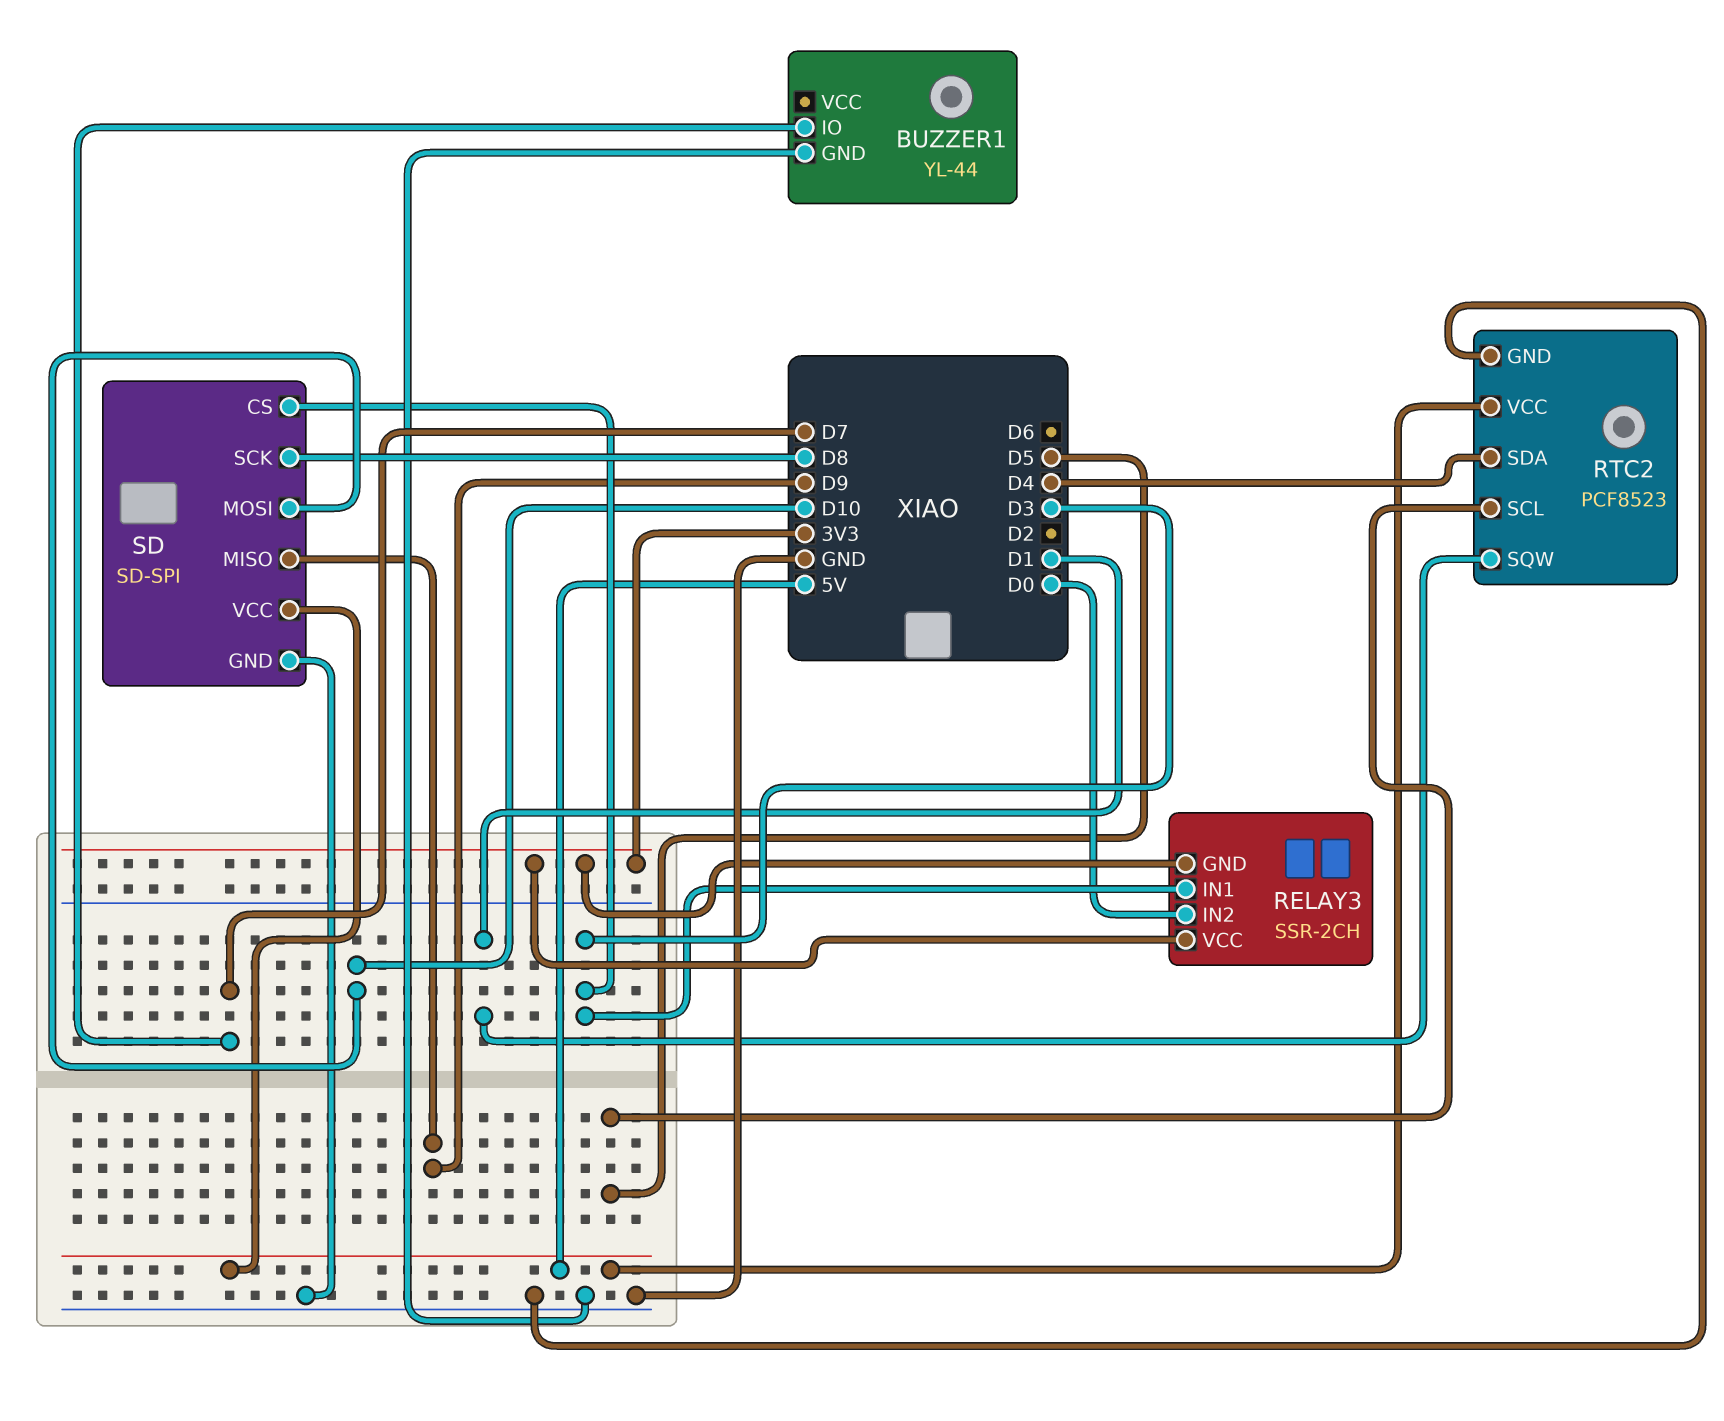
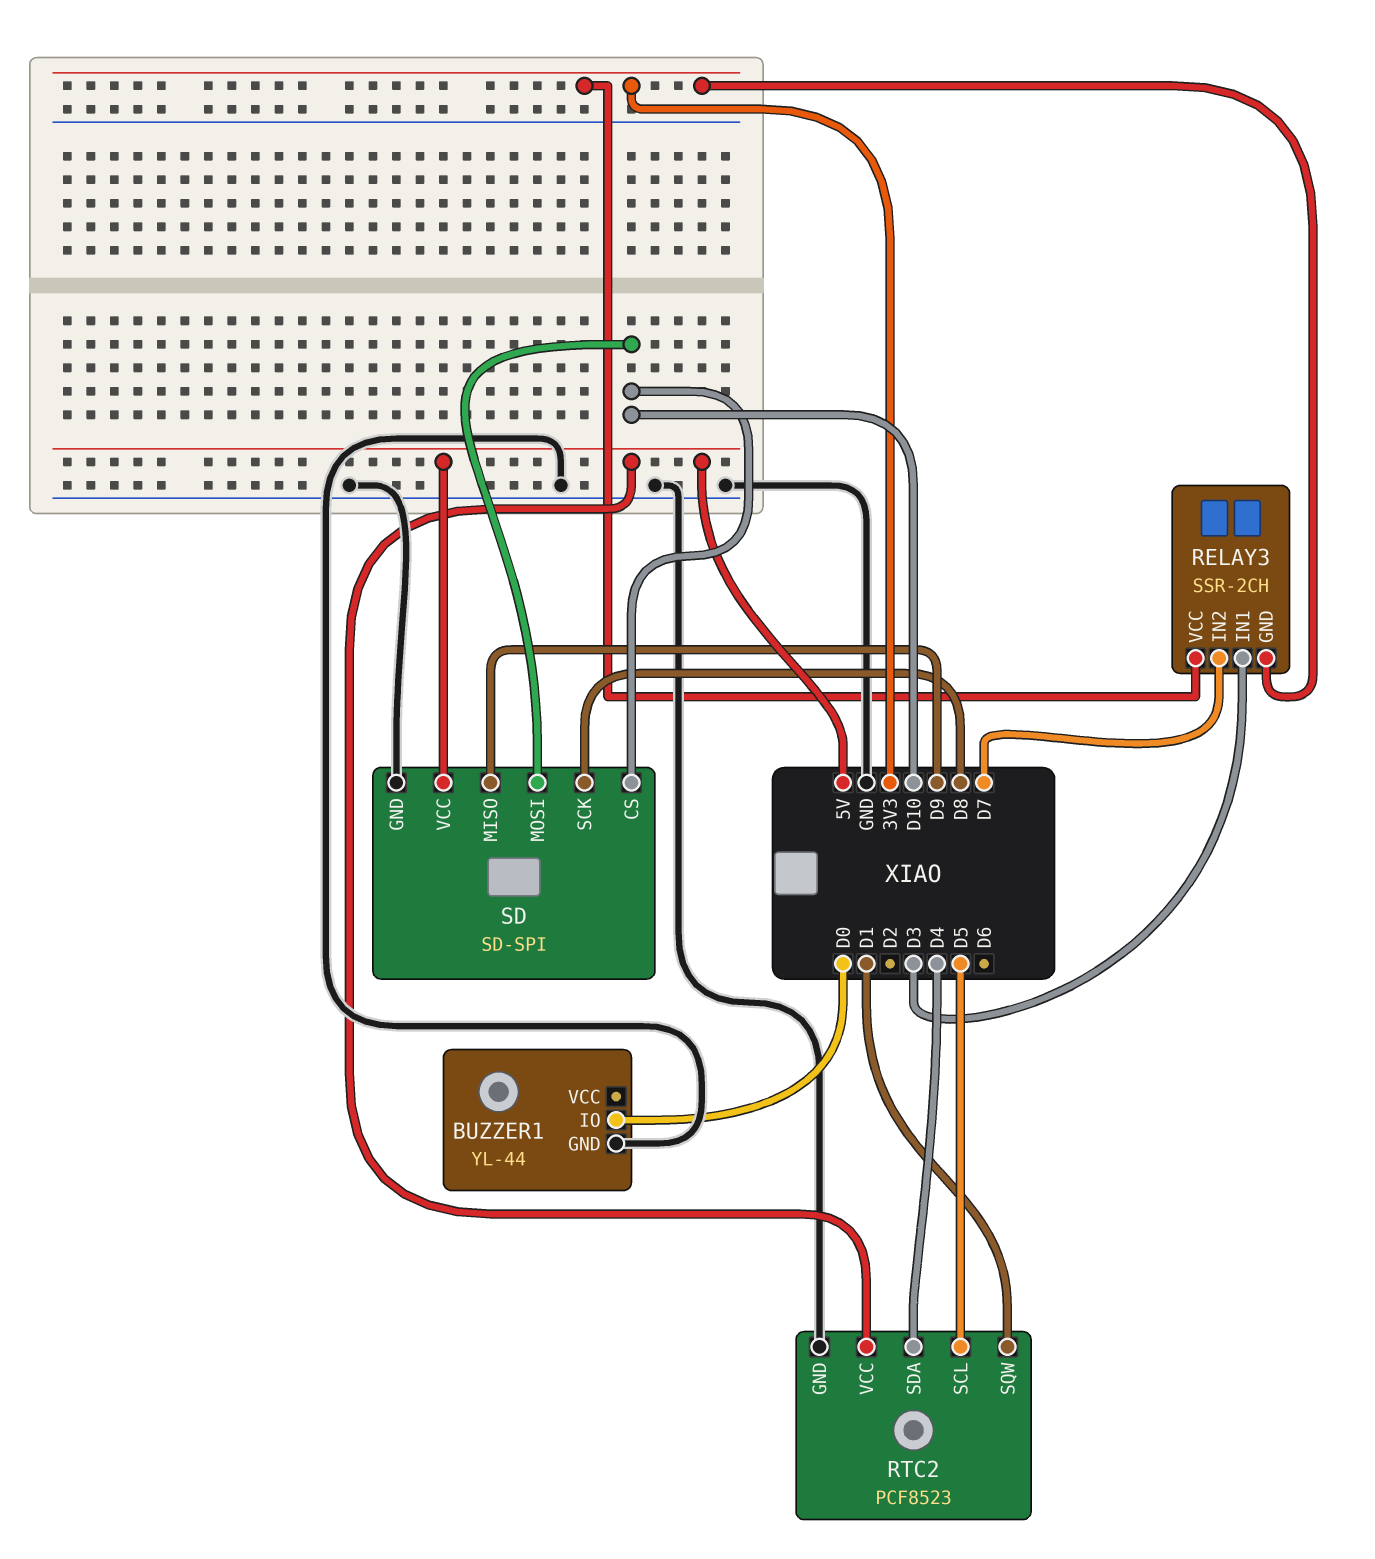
BUZZER1 pin IO: D7 -> D0
RELAY3 pin IN2: D0 -> D7
SD pin CS: D3 -> D10

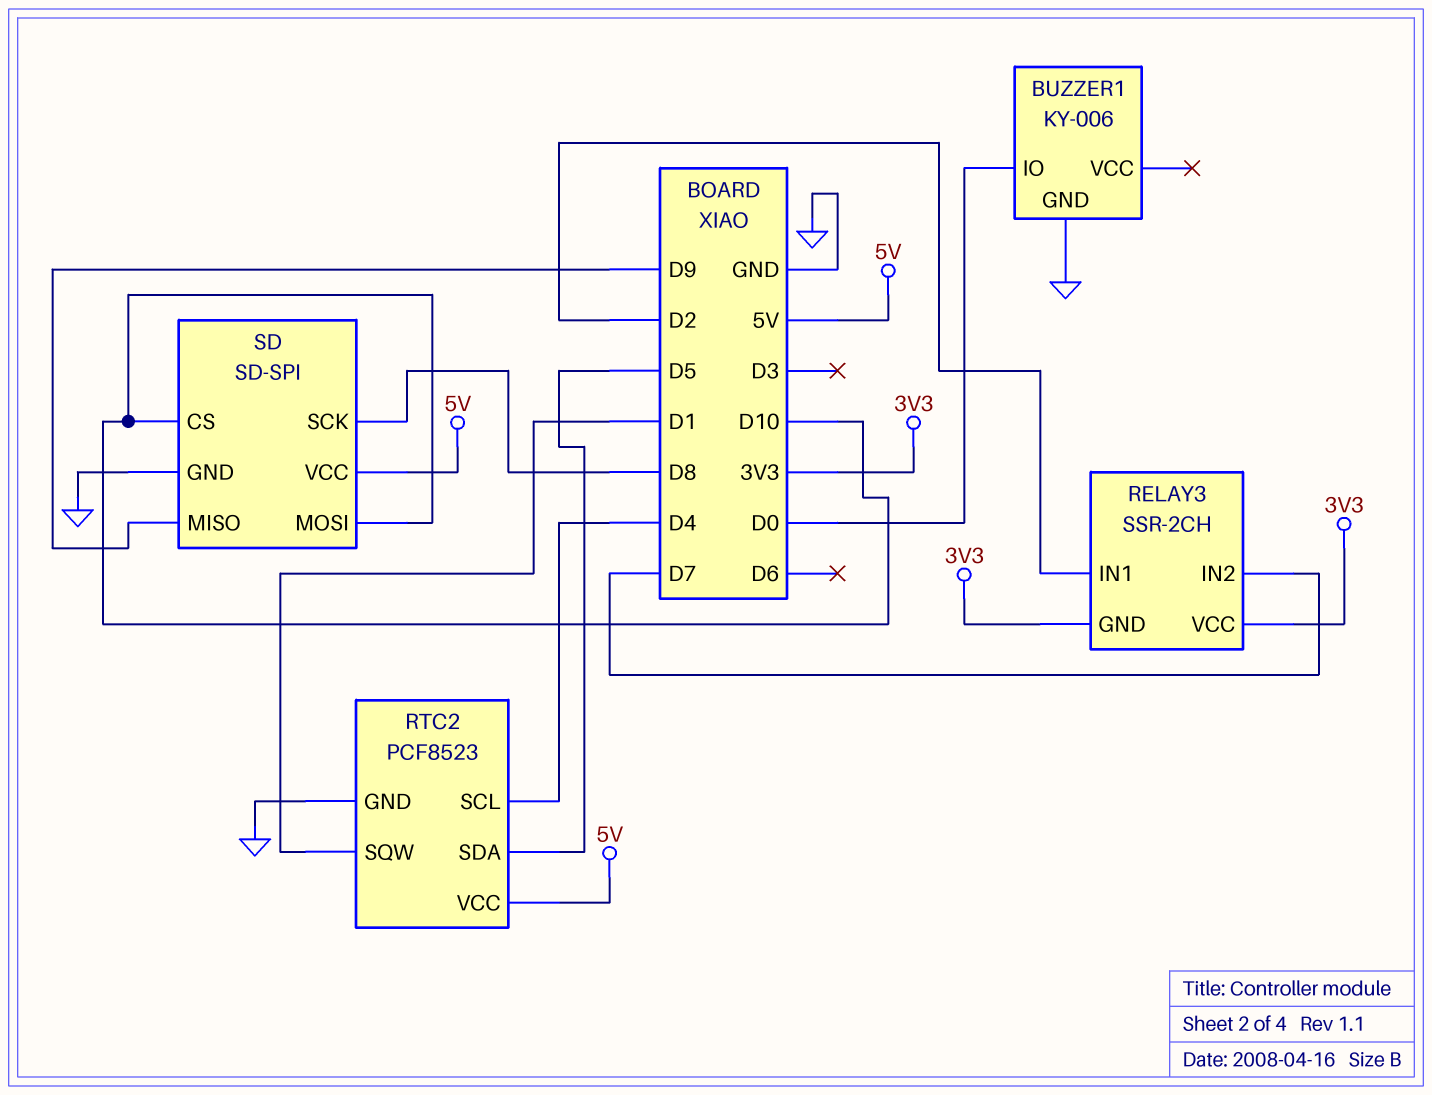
BUZZER1: YL-44 -> KY-006
RELAY3 pin IN1: D3 -> D2
RTC2 pin SCL: D5 -> D4
RTC2 pin SDA: D4 -> D5

